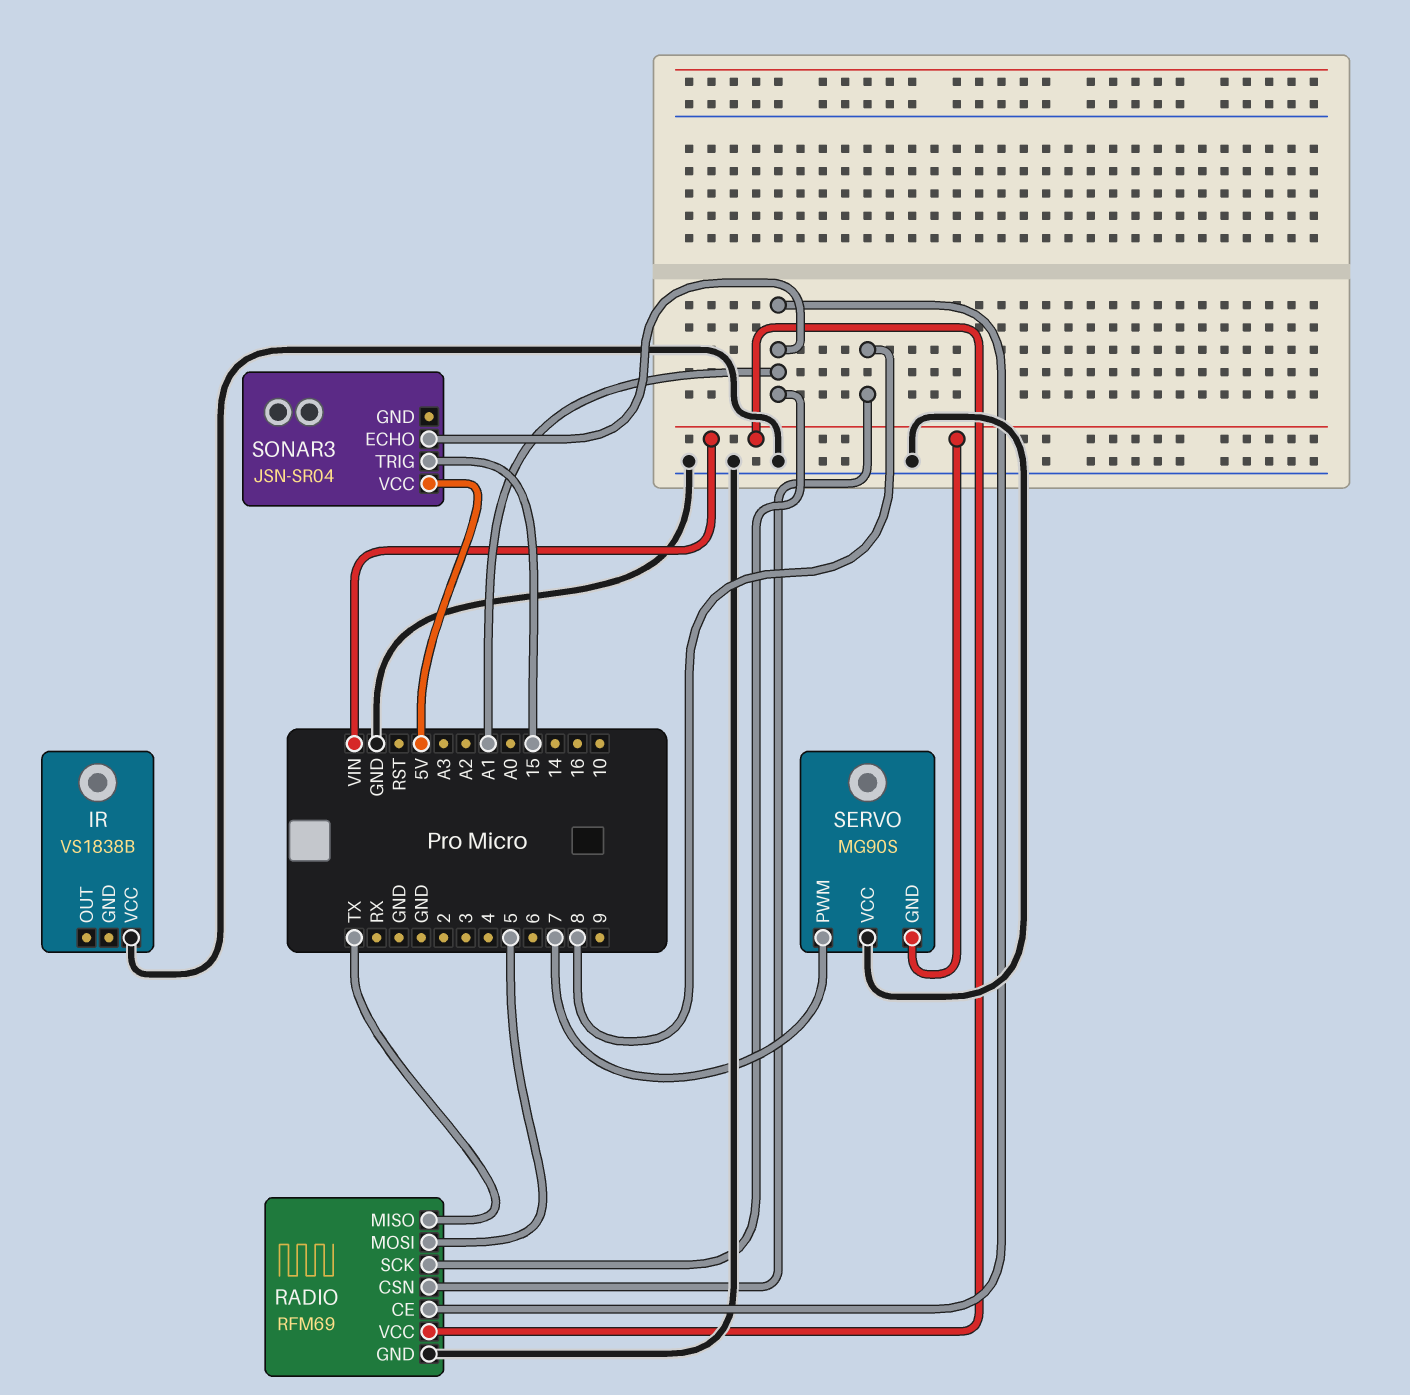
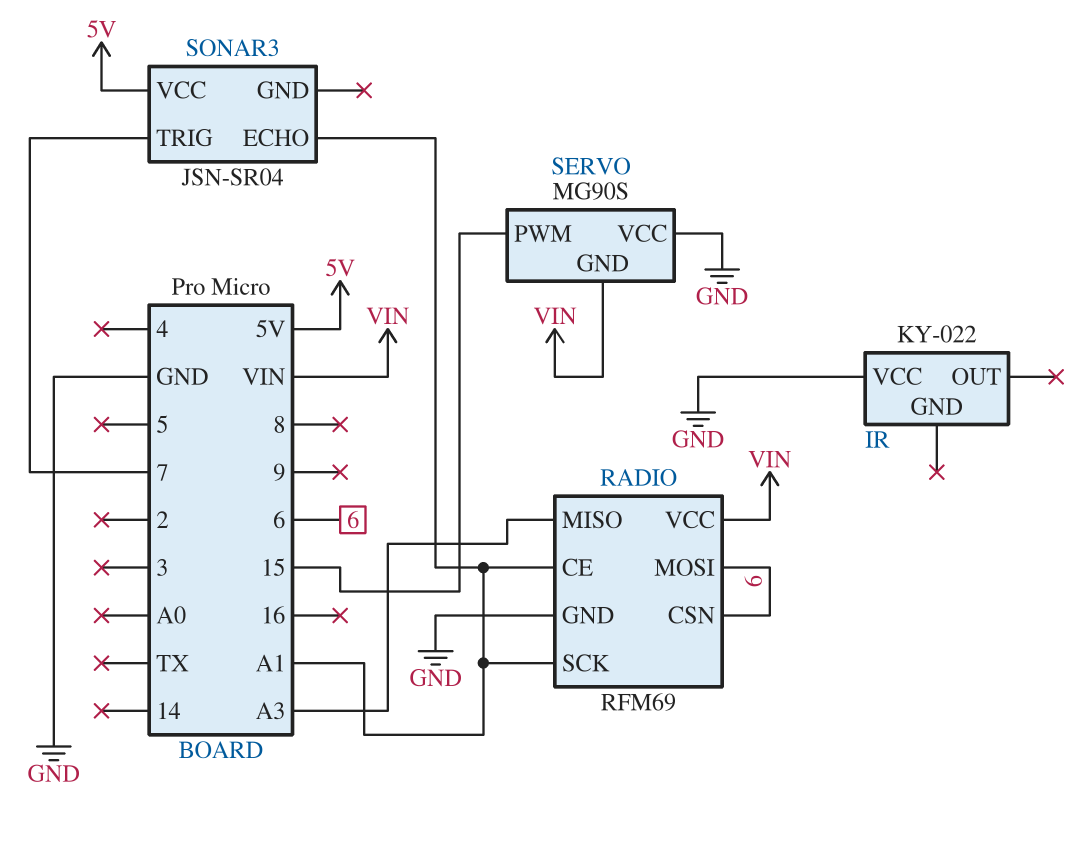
IR: VS1838B -> KY-022
RADIO pin CSN: 8 -> 6
RADIO pin MISO: TX -> A3
RADIO pin MOSI: 5 -> 6
SERVO pin PWM: 7 -> 15
SONAR3 pin TRIG: 15 -> 7

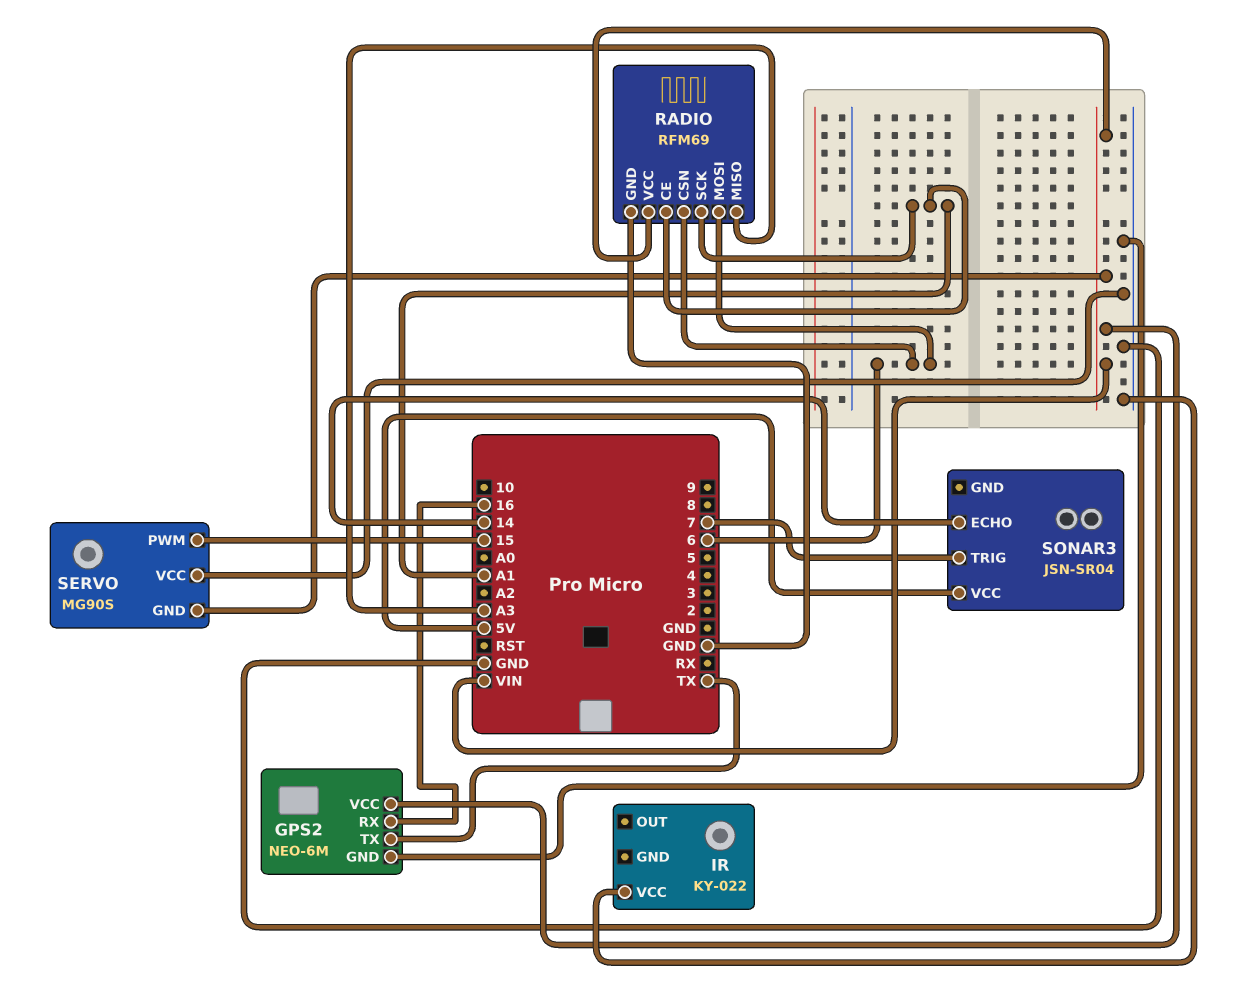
GPS2: none -> NEO-6M
GPS2 pin GND: none -> GND
GPS2 pin RX: none -> 16
GPS2 pin TX: none -> TX
GPS2 pin VCC: none -> VIN
SONAR3 pin ECHO: A1 -> 14

